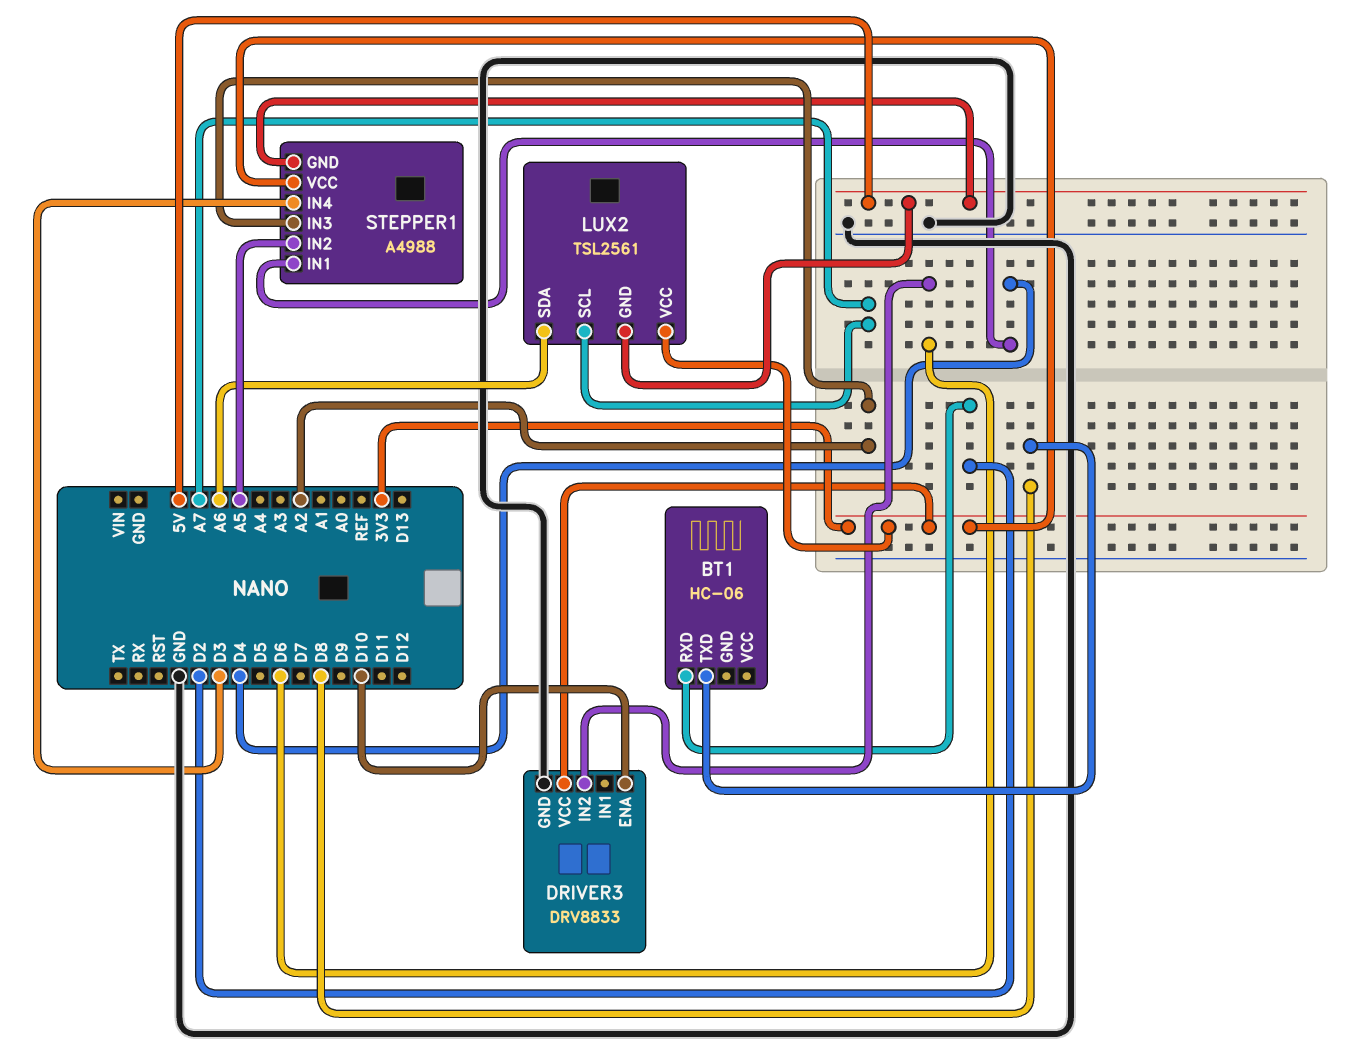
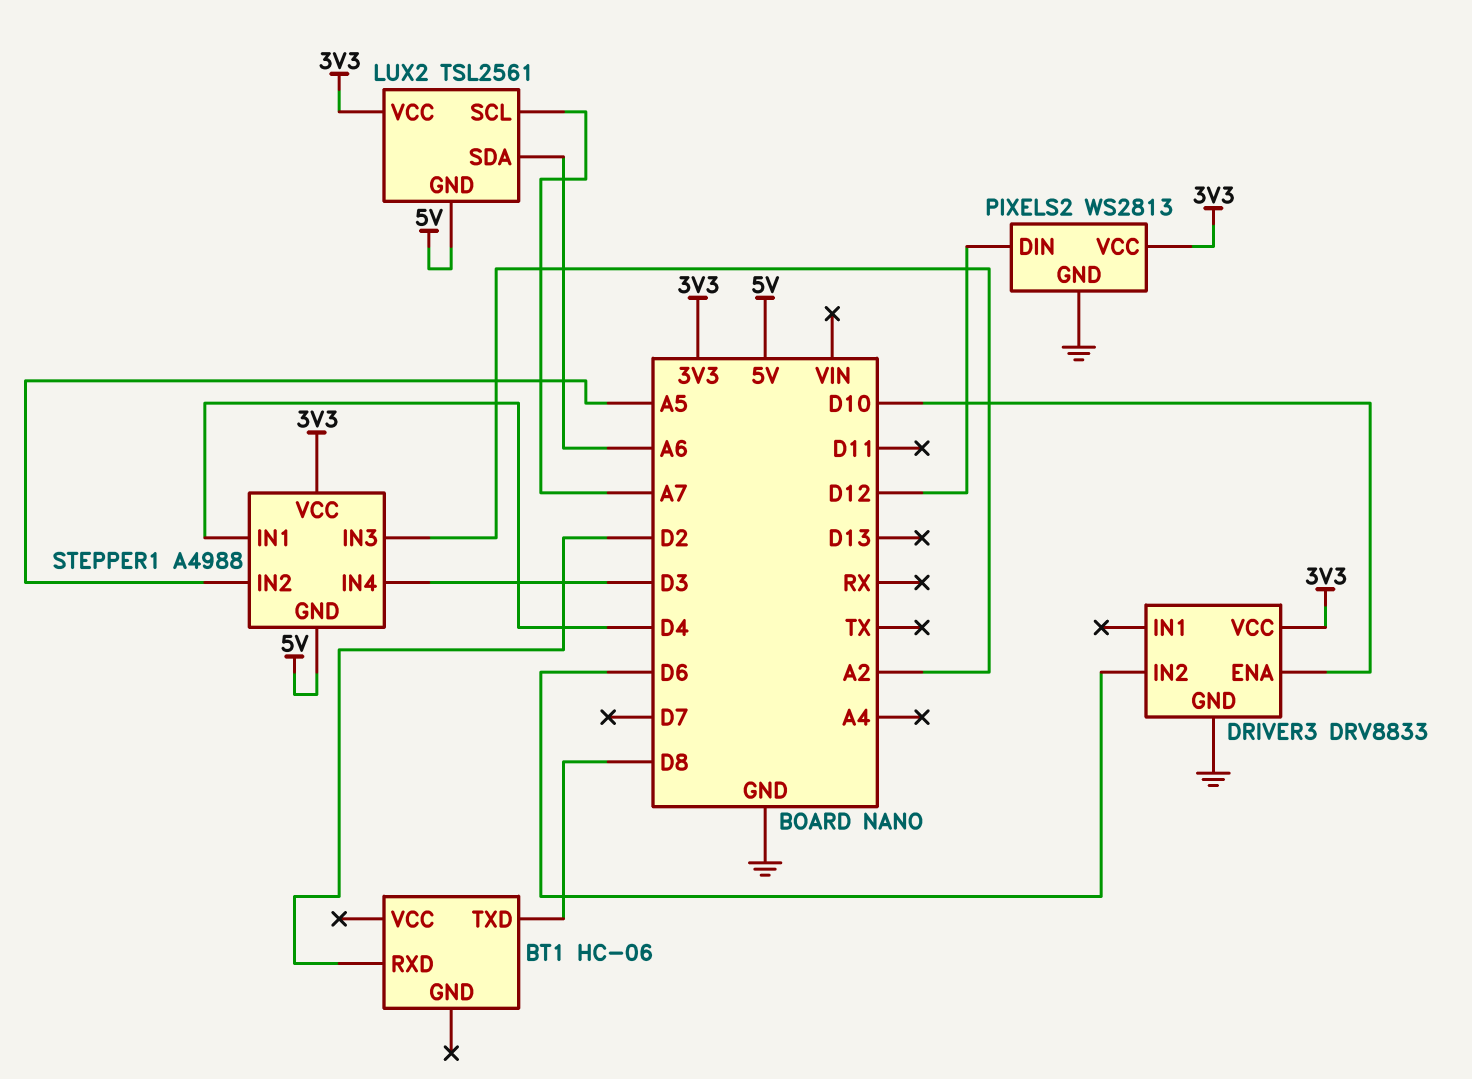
PIXELS2: none -> WS2813
PIXELS2 pin DIN: none -> D12
PIXELS2 pin GND: none -> GND
PIXELS2 pin VCC: none -> 3V3

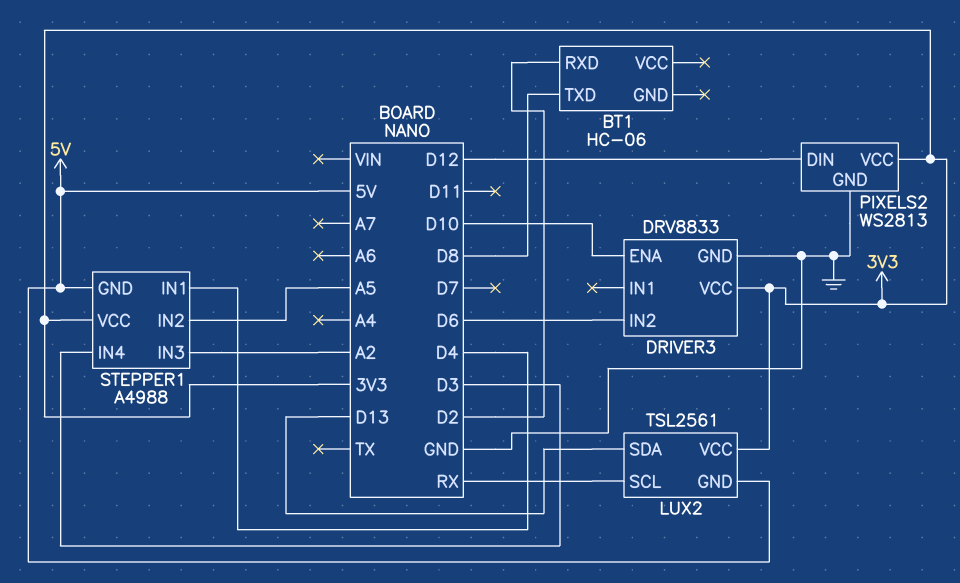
LUX2 pin SCL: A7 -> RX
LUX2 pin SDA: A6 -> D13

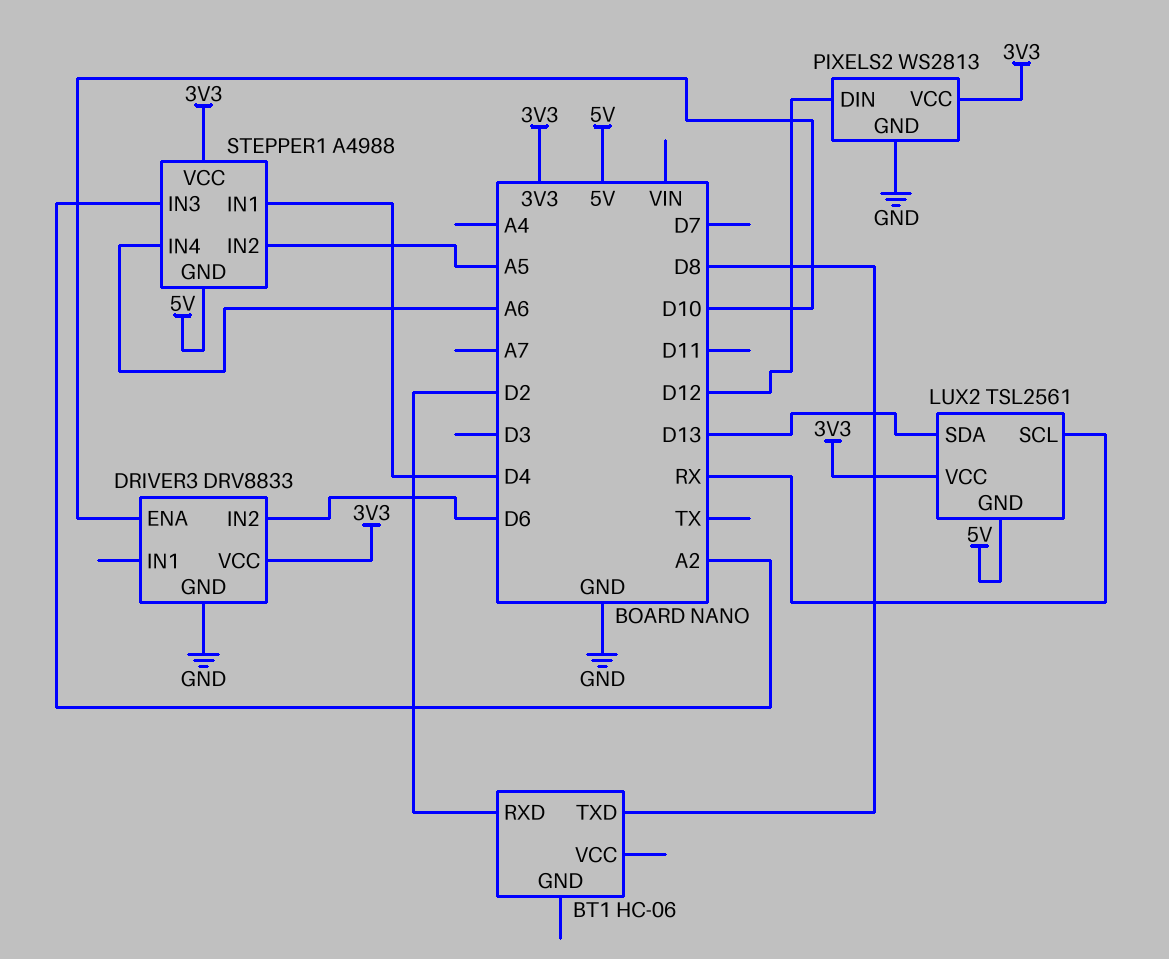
STEPPER1 pin IN4: D3 -> A6

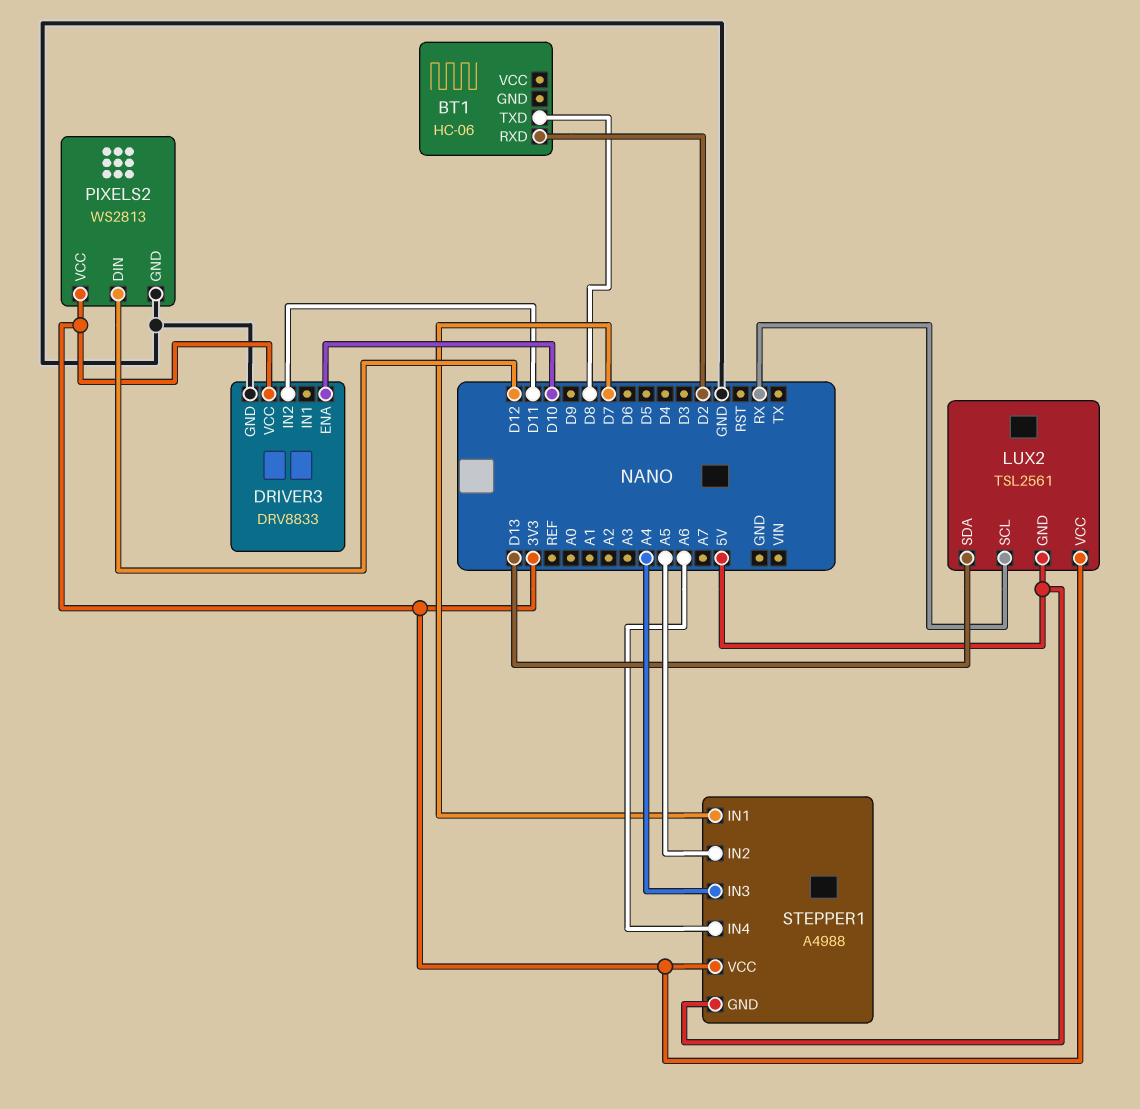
DRIVER3 pin IN2: D6 -> D11
STEPPER1 pin IN1: D4 -> D7
STEPPER1 pin IN3: A2 -> A4

